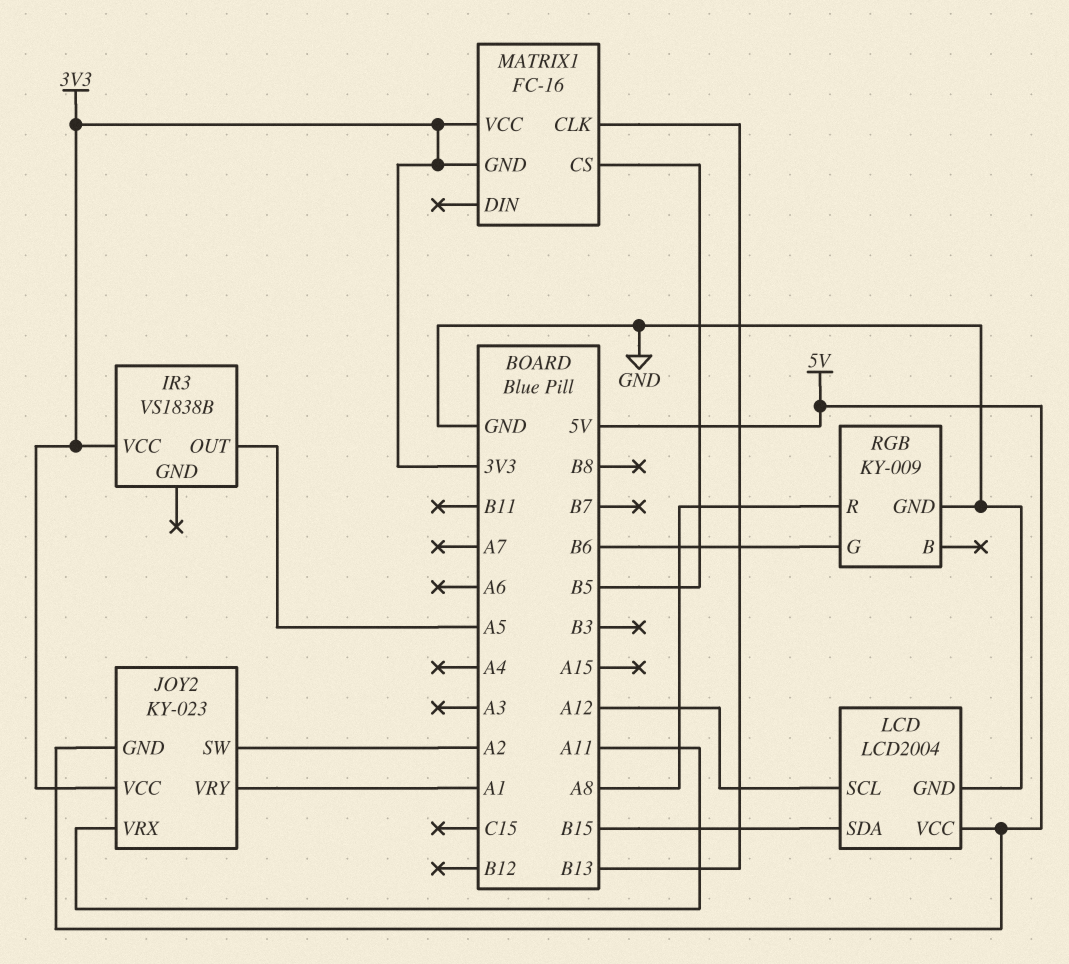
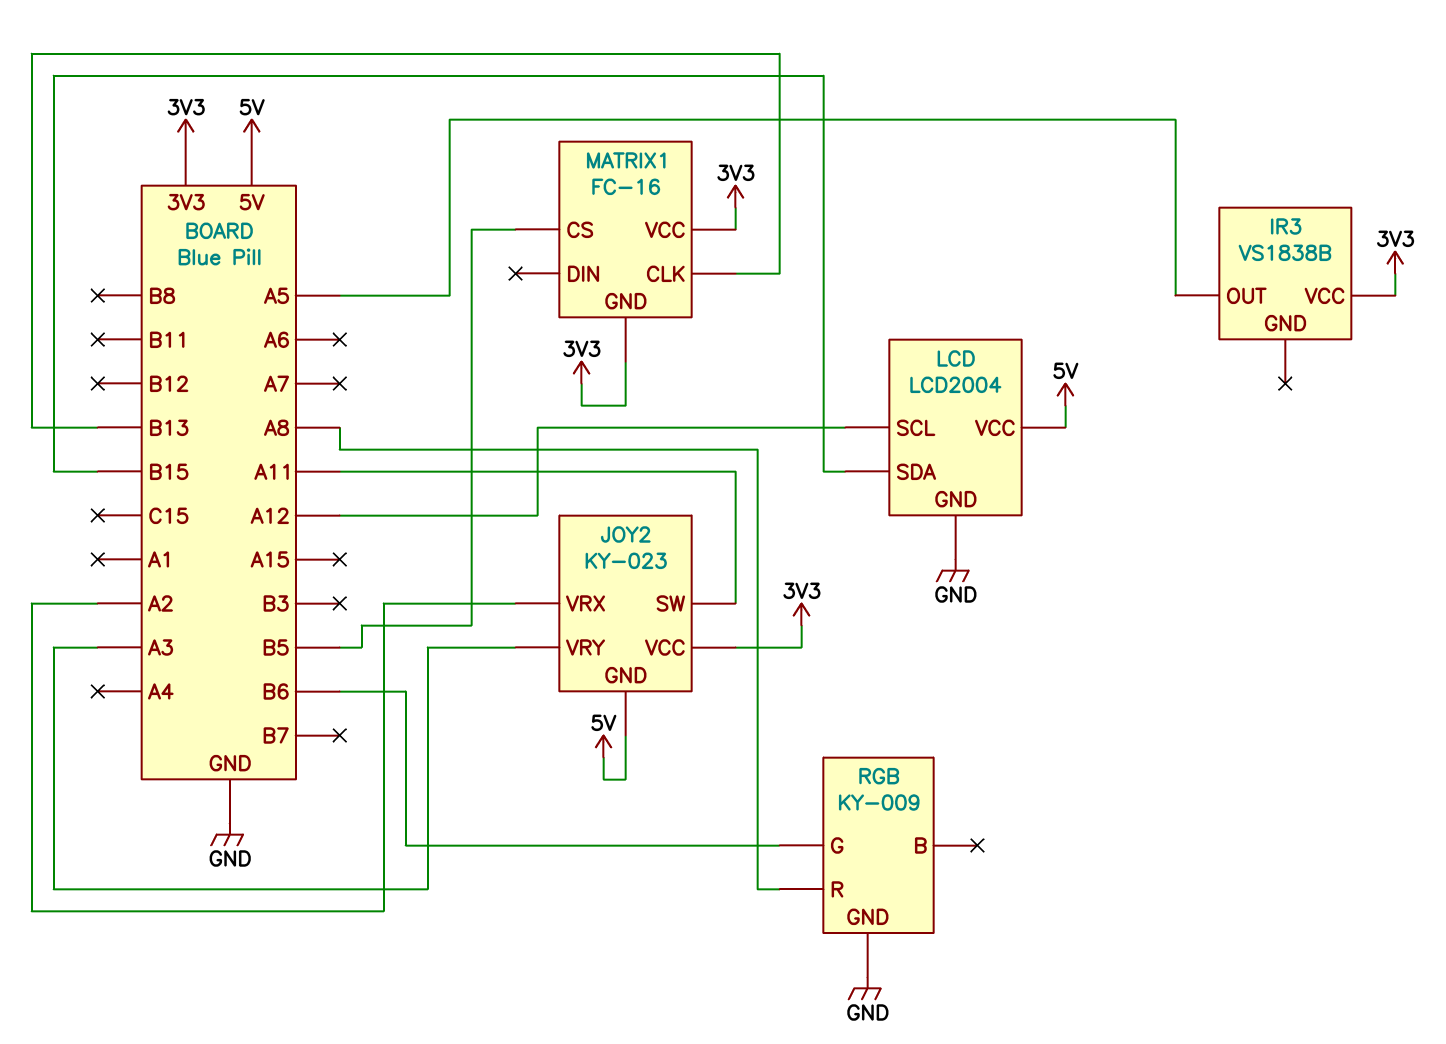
JOY2 pin SW: A2 -> A11
JOY2 pin VRX: A11 -> A2
JOY2 pin VRY: A1 -> A3

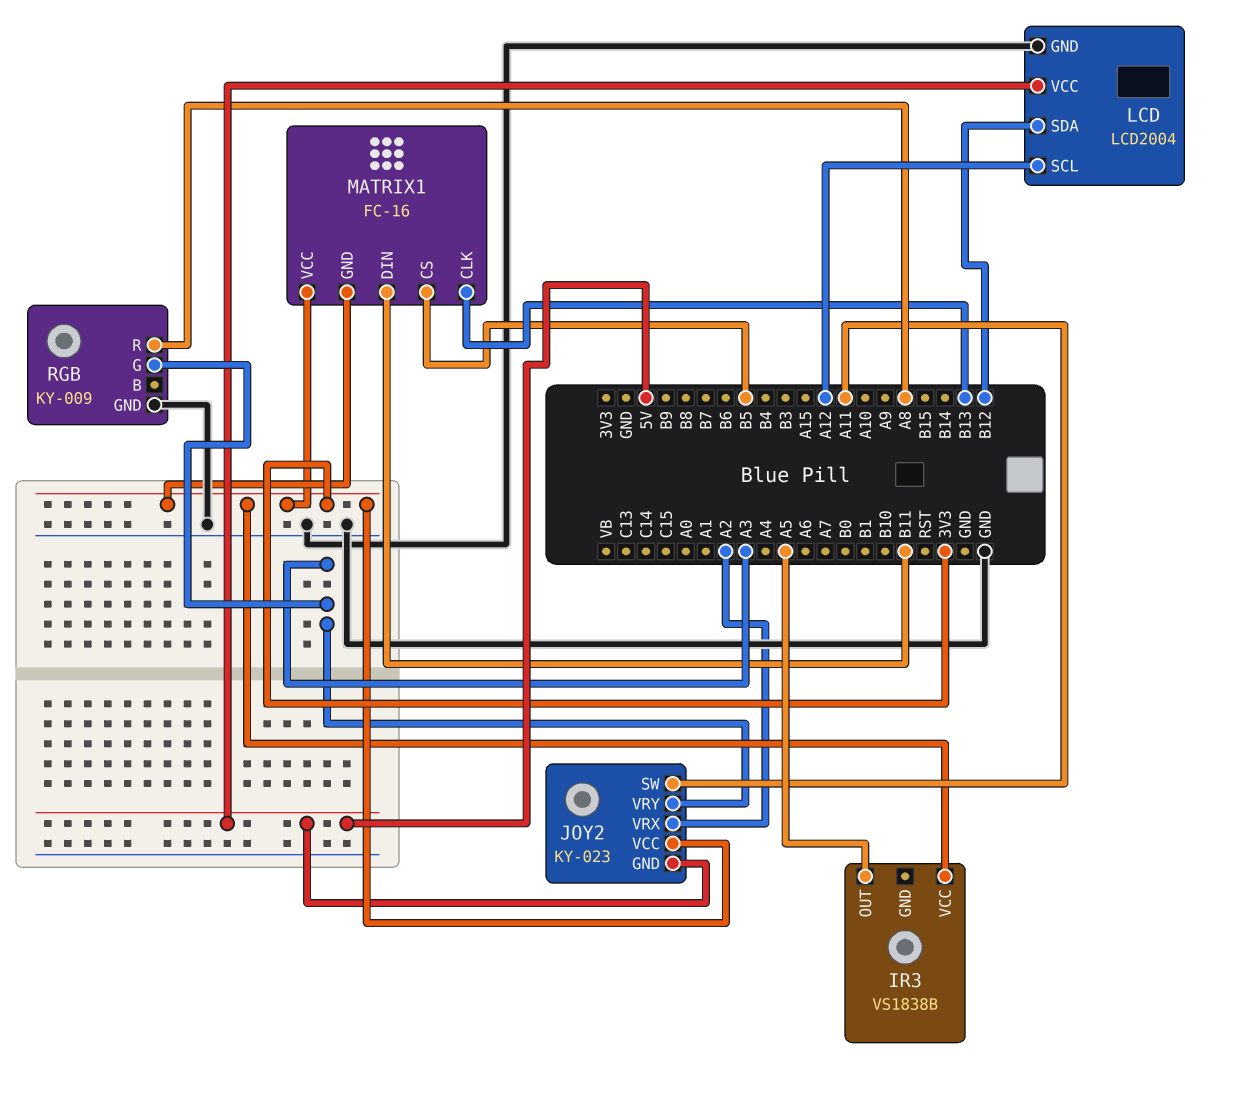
LCD pin SDA: B15 -> B12
MATRIX1 pin DIN: none -> B11
RGB pin G: B6 -> A3

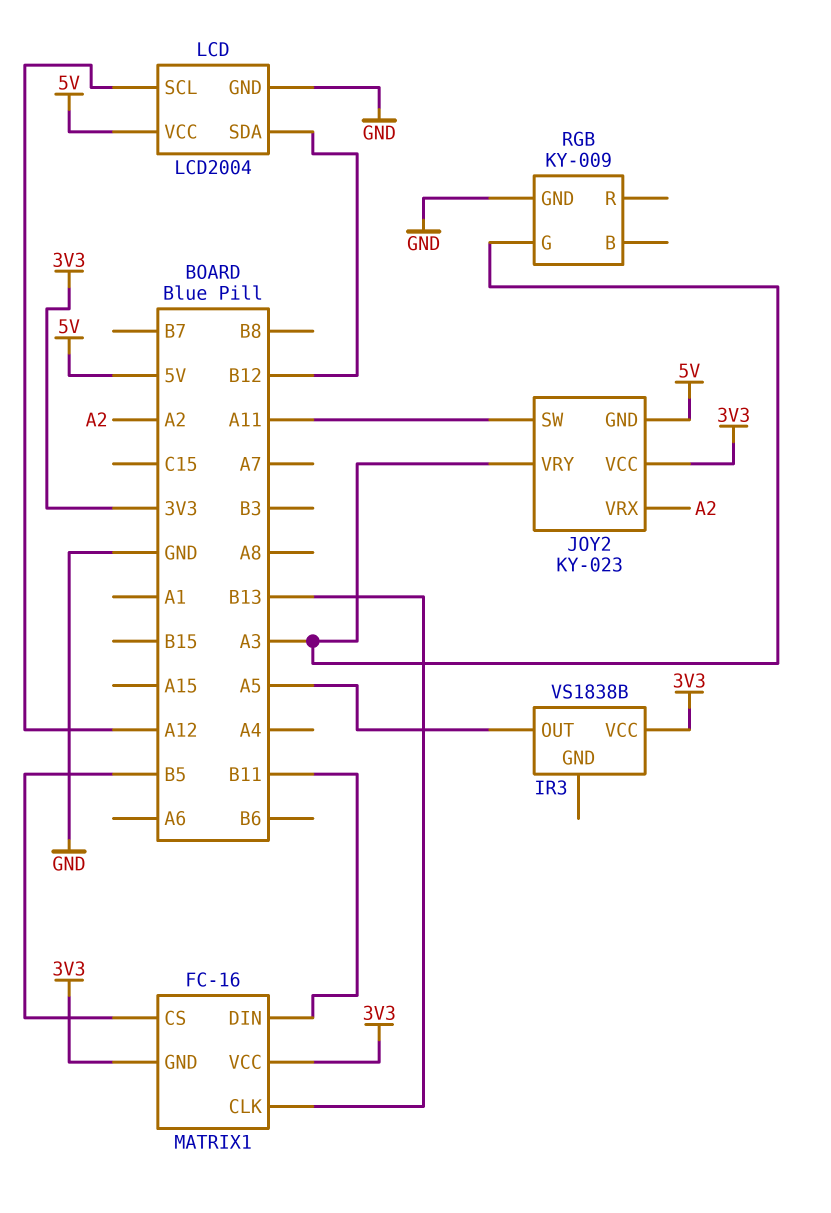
RGB pin R: A8 -> none

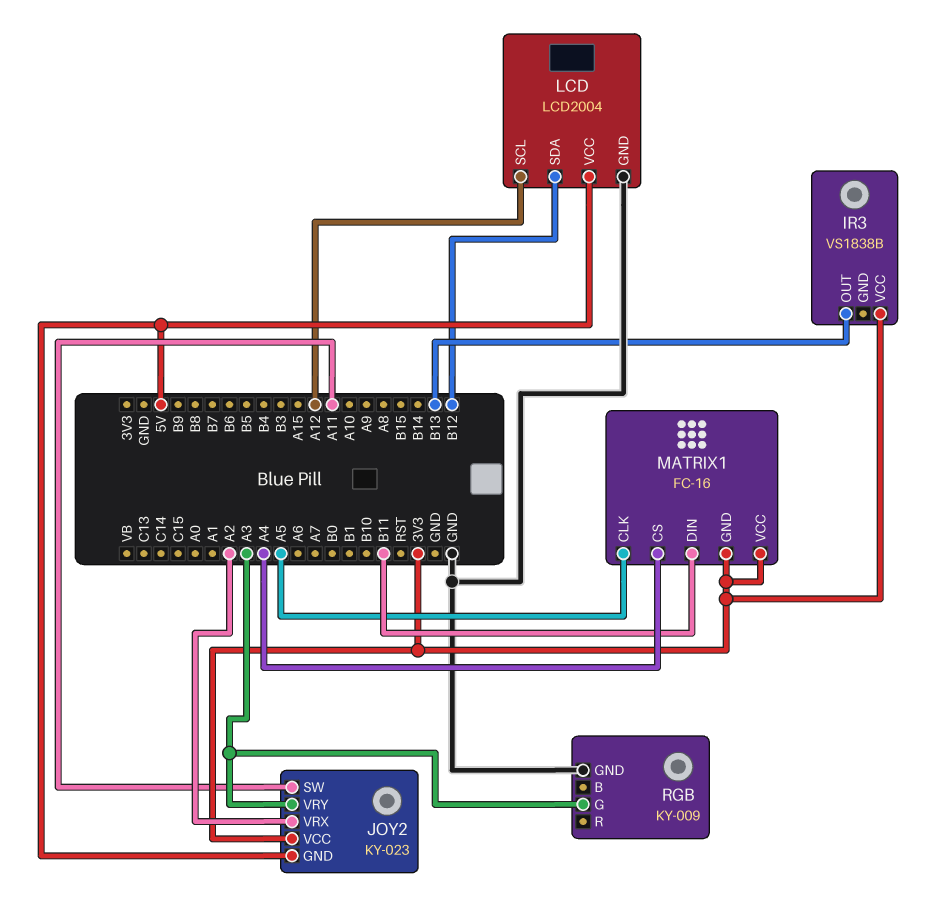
IR3 pin OUT: A5 -> B13
MATRIX1 pin CLK: B13 -> A5
MATRIX1 pin CS: B5 -> A4

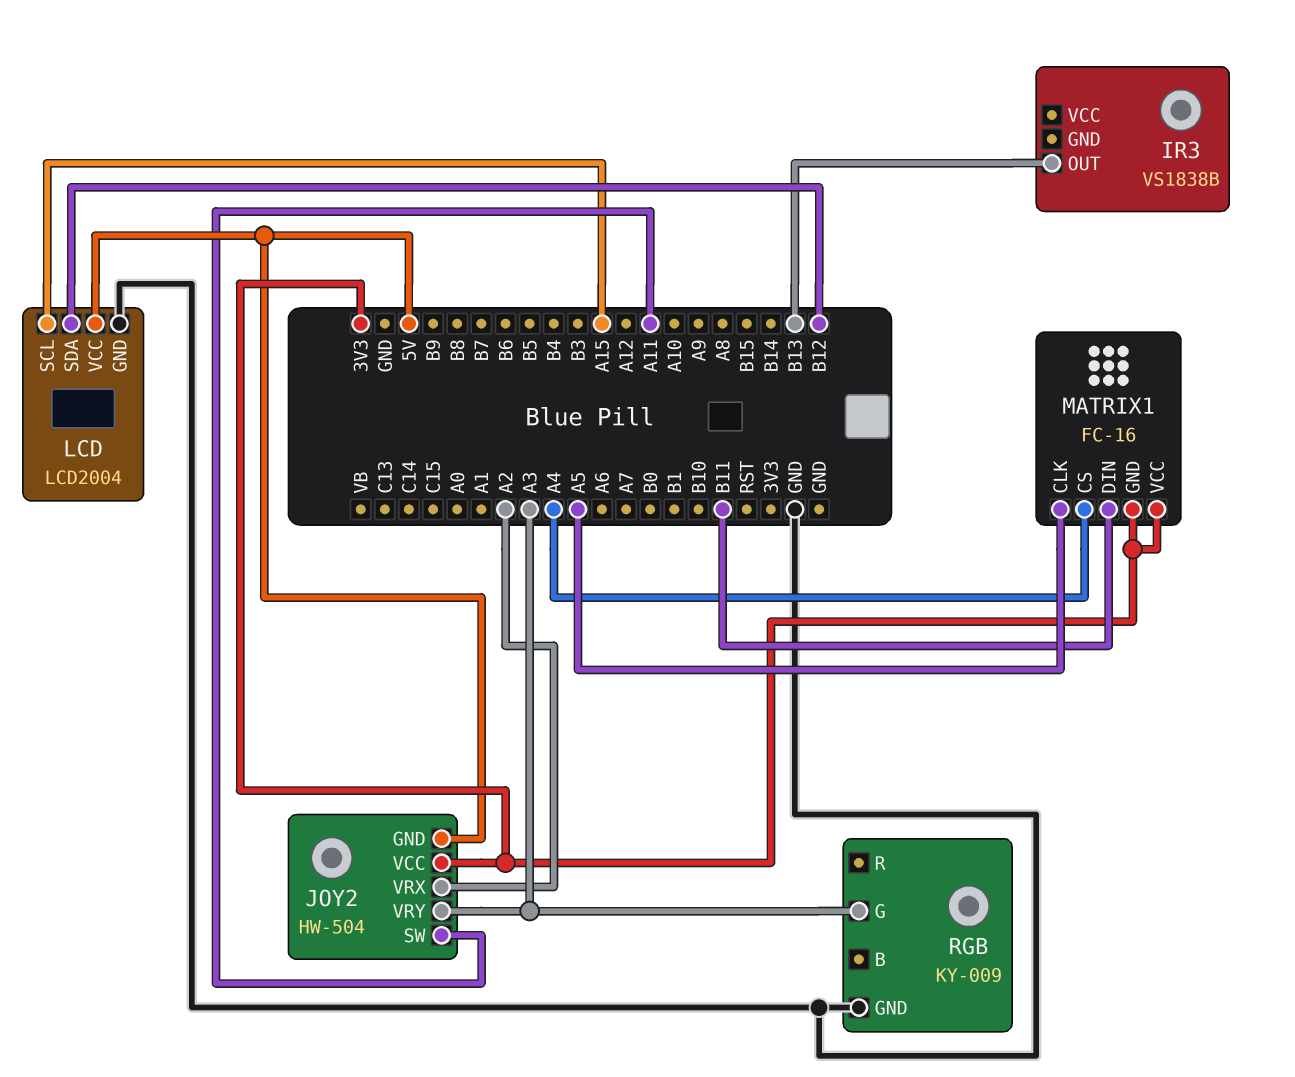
IR3 pin VCC: 3V3 -> none
JOY2: KY-023 -> HW-504
LCD pin SCL: A12 -> A15

